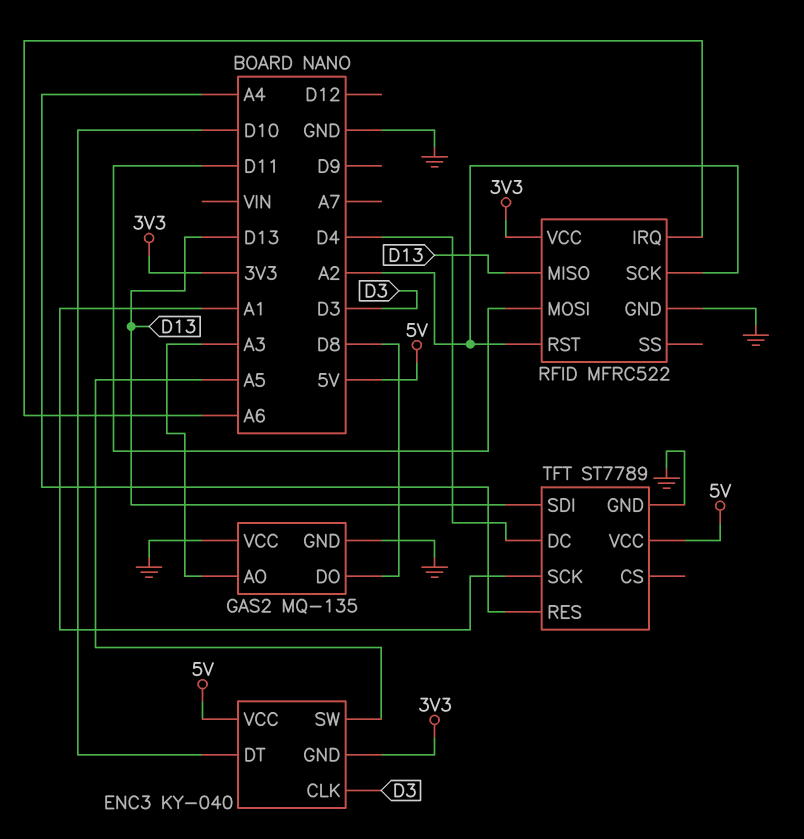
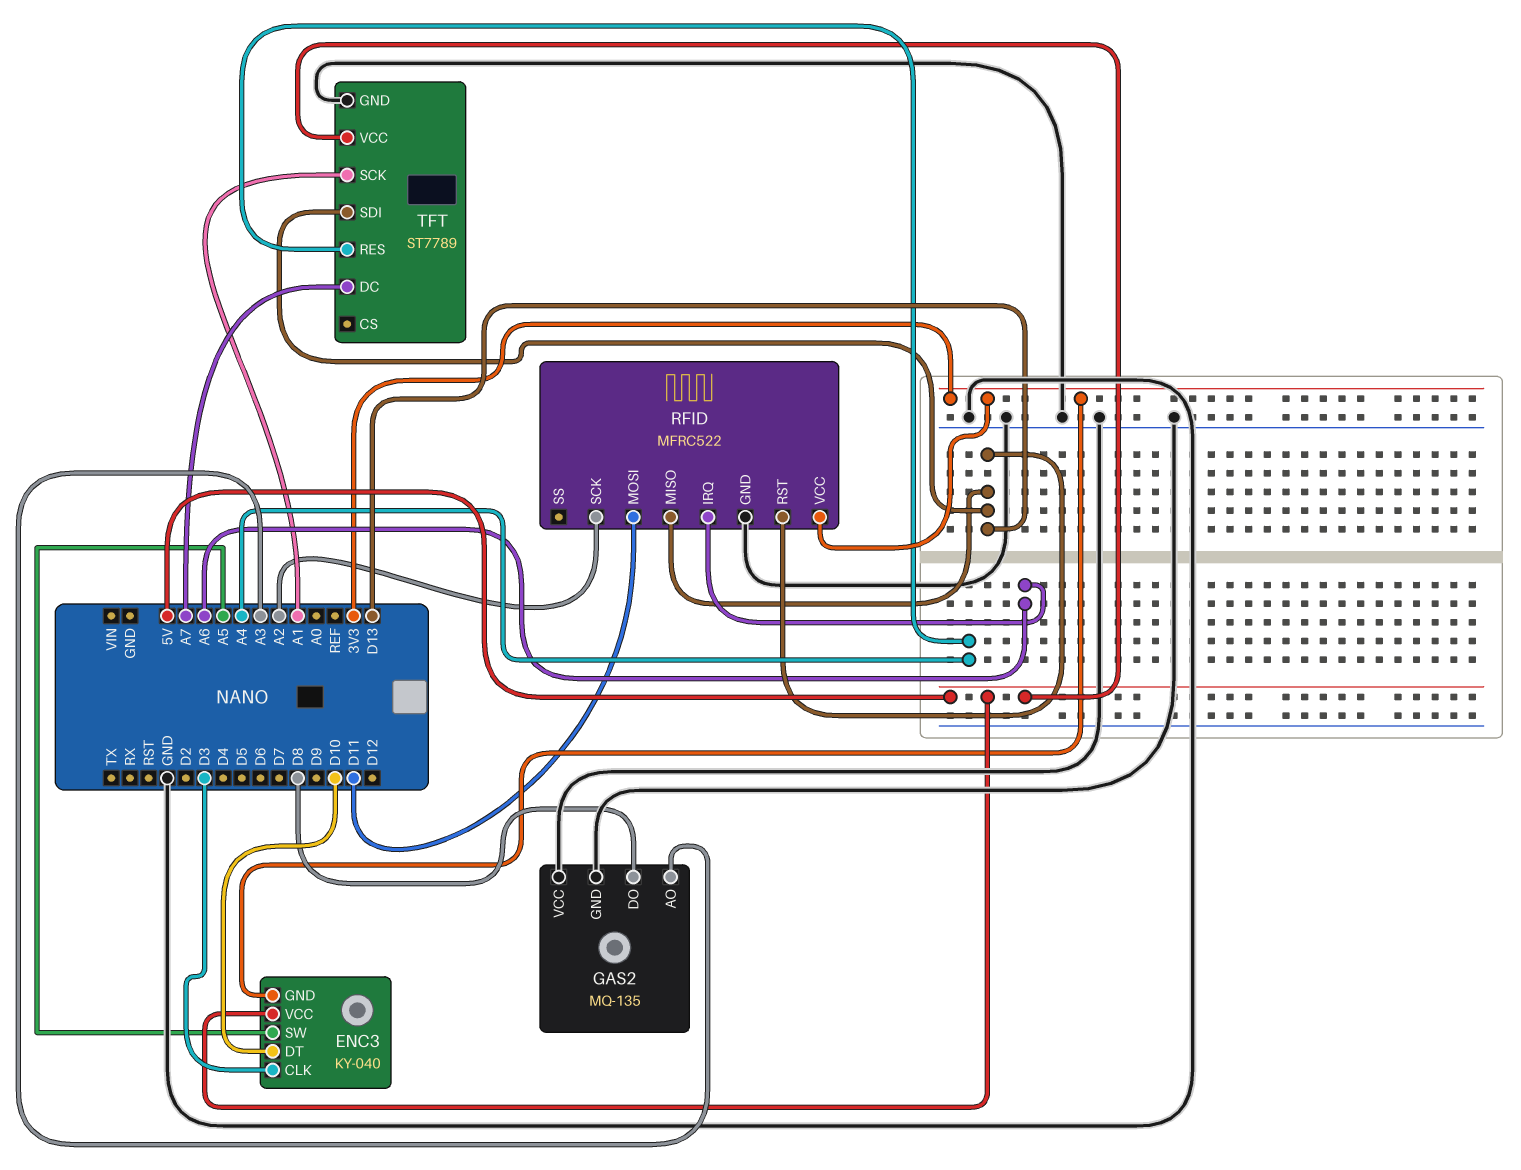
RFID pin RST: A2 -> D13
TFT pin DC: D4 -> A7

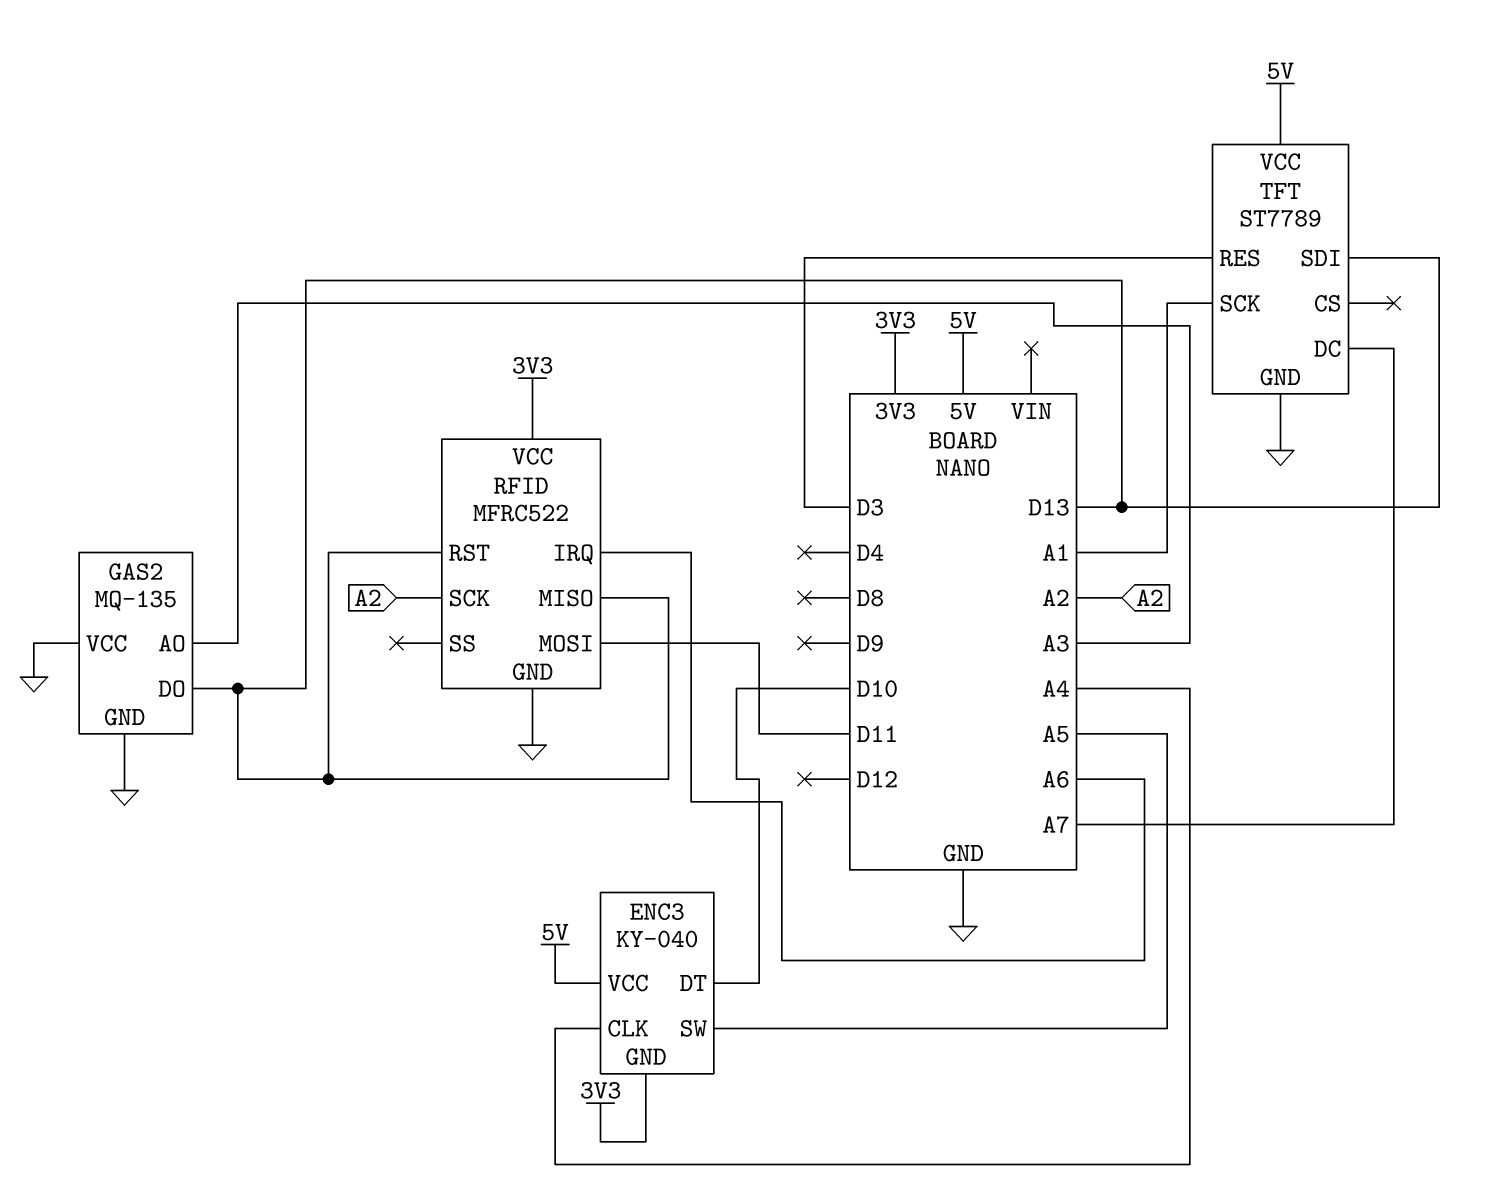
ENC3 pin CLK: D3 -> A4
GAS2 pin DO: D8 -> D13
TFT pin RES: A4 -> D3

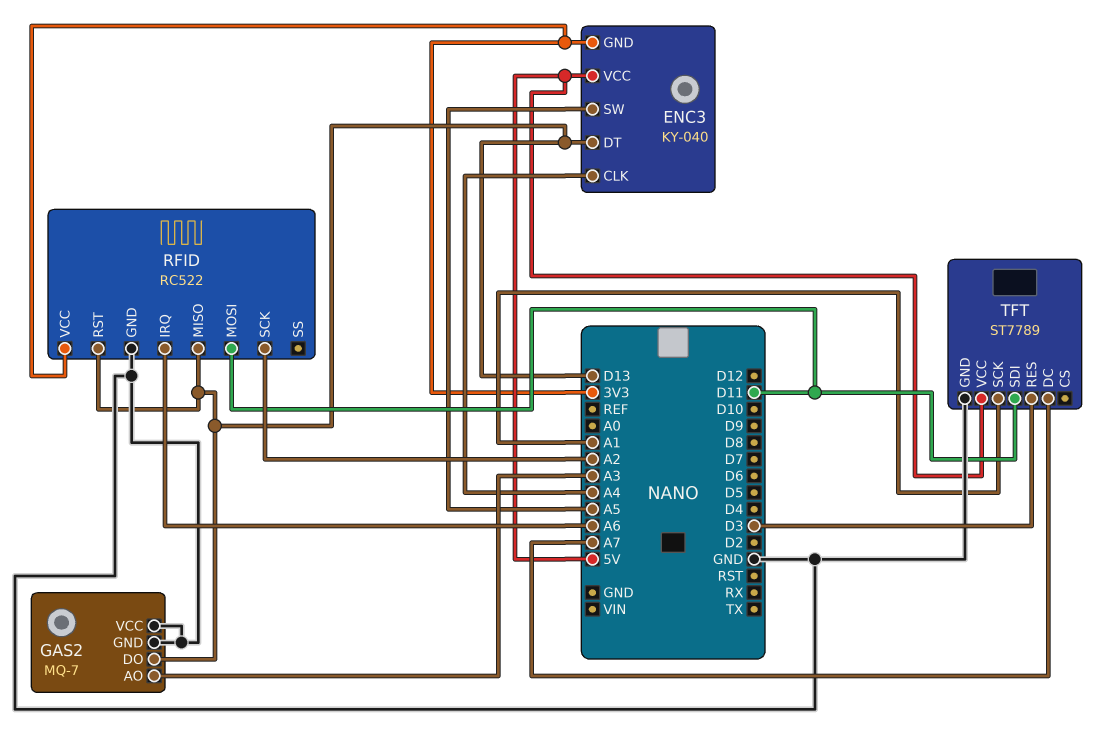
ENC3 pin DT: D10 -> D13
GAS2: MQ-135 -> MQ-7
RFID: MFRC522 -> RC522
TFT pin SDI: D13 -> D11

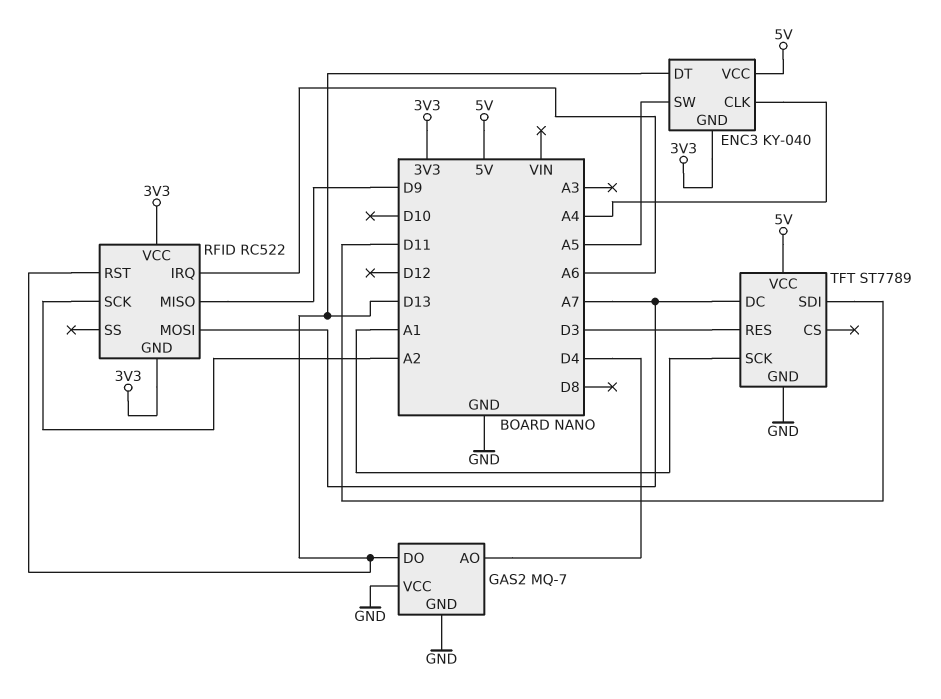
GAS2 pin AO: A3 -> D4
RFID pin GND: GND -> 3V3
RFID pin MISO: D13 -> D9
RFID pin MOSI: D11 -> A7

